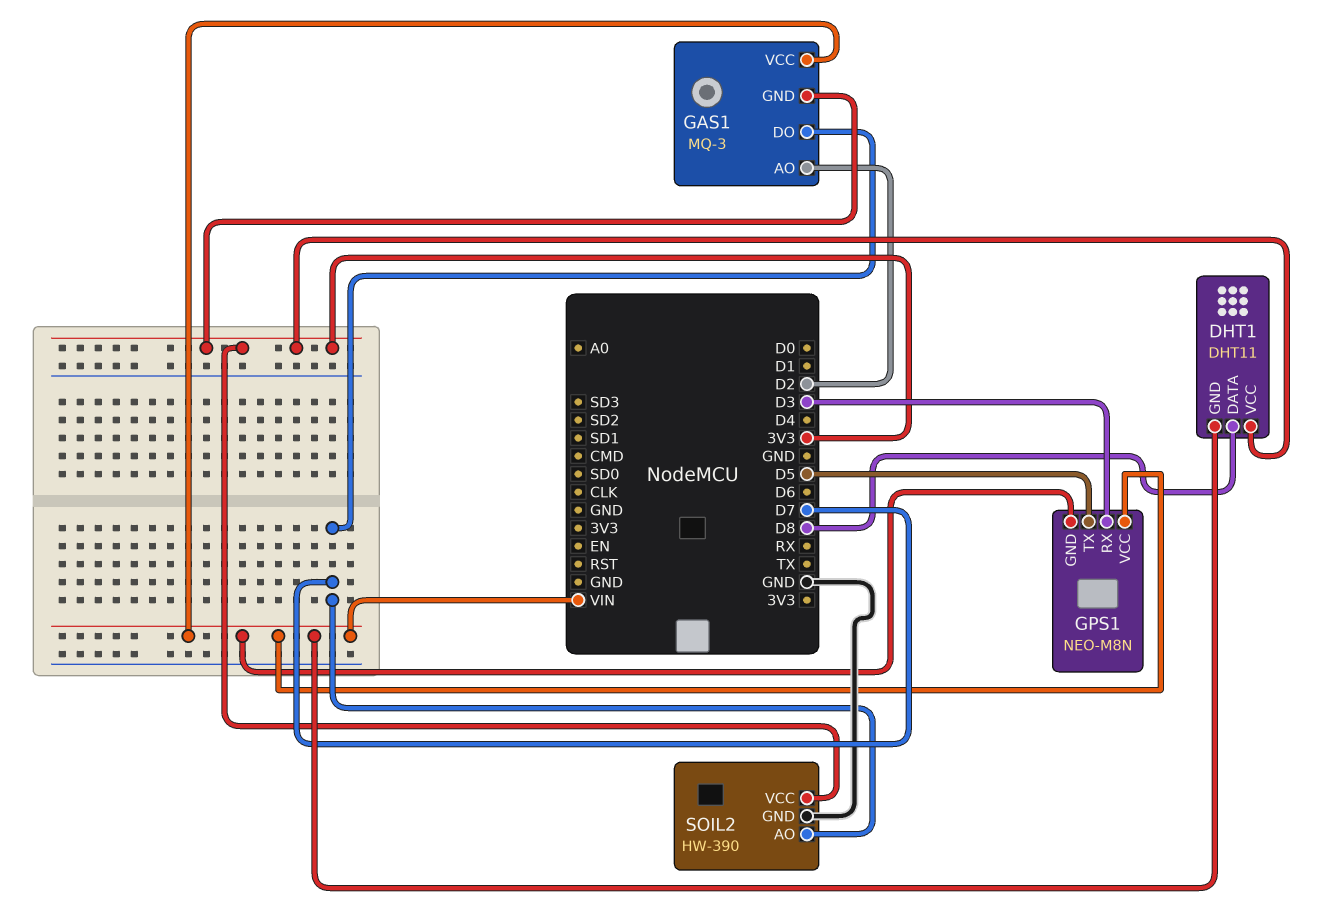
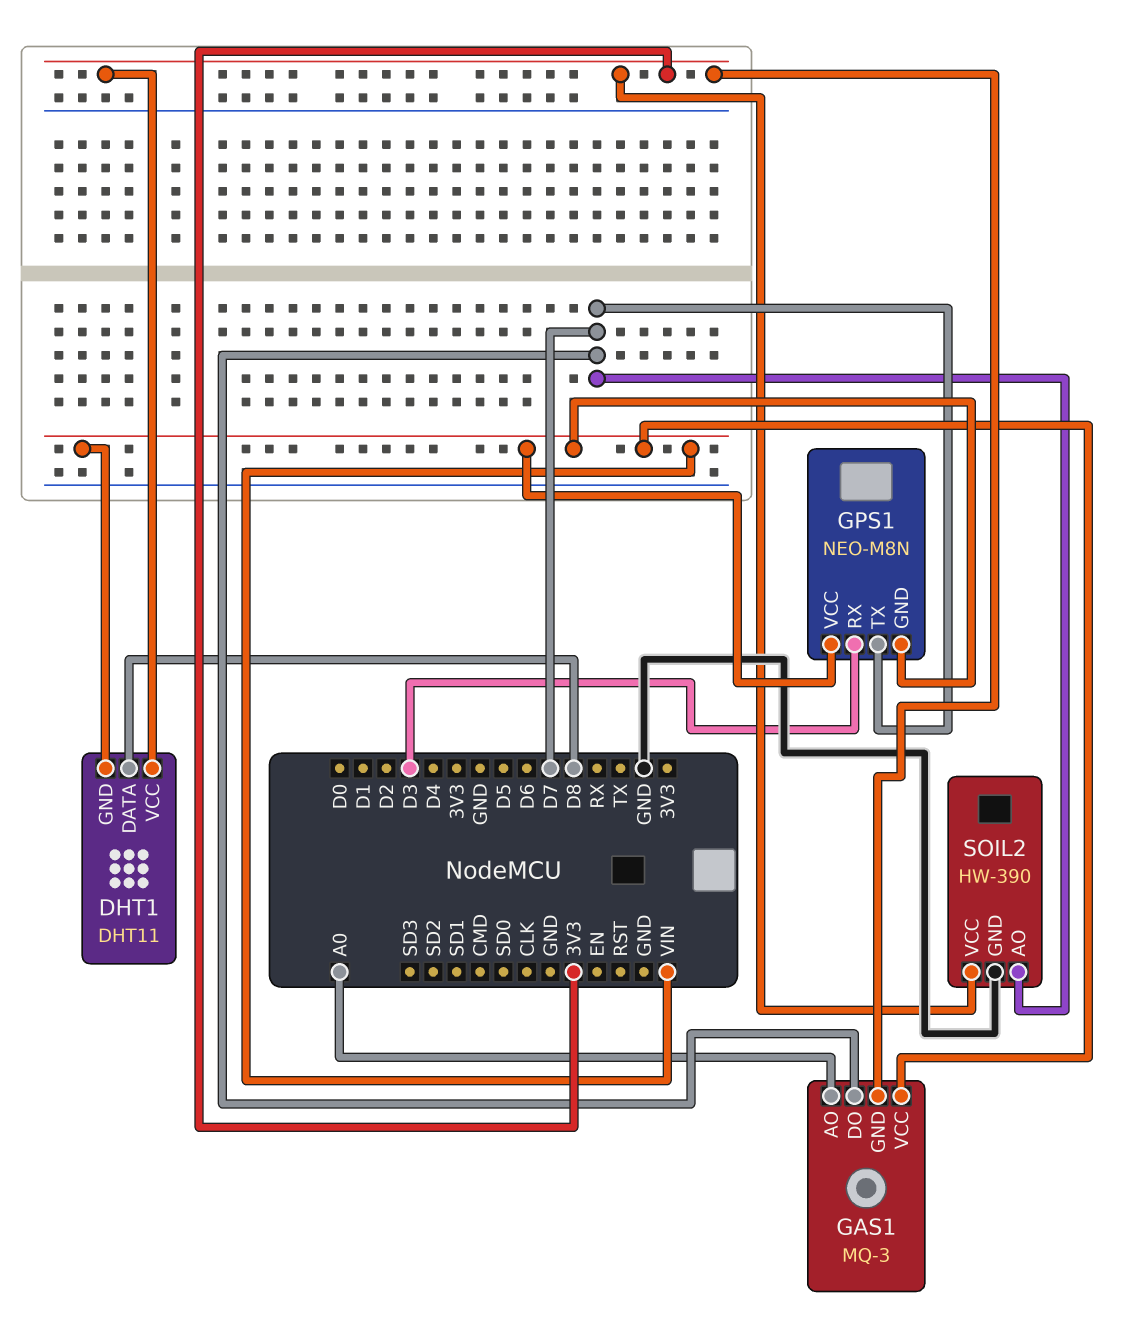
GAS1 pin AO: D2 -> A0
GPS1 pin TX: D5 -> D7

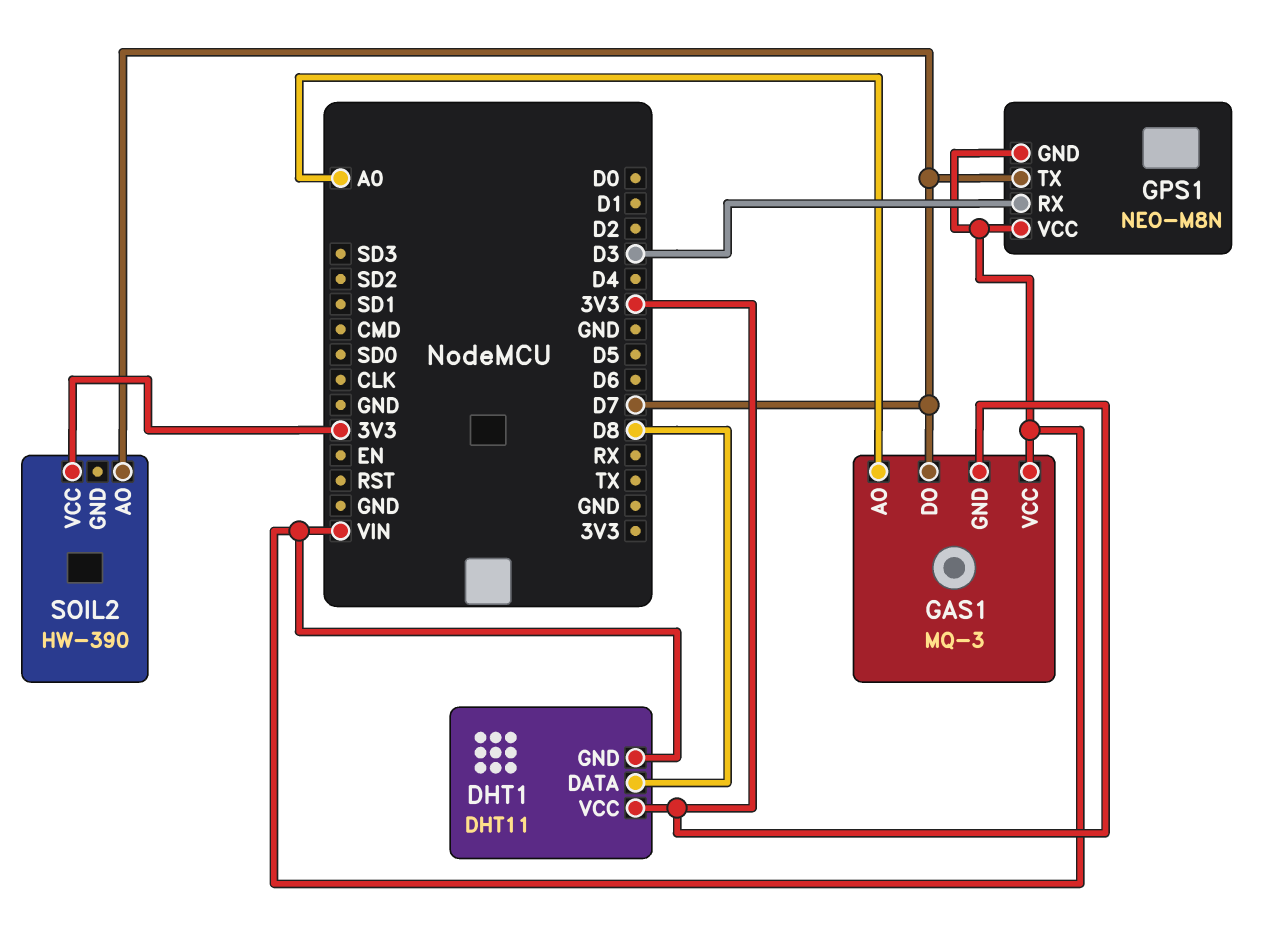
SOIL2 pin GND: GND -> none

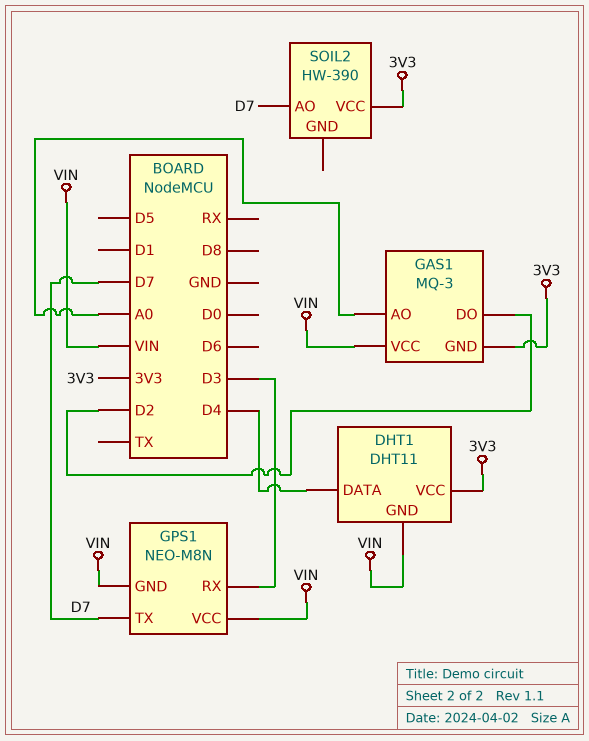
DHT1 pin DATA: D8 -> D4
GAS1 pin DO: D7 -> D2

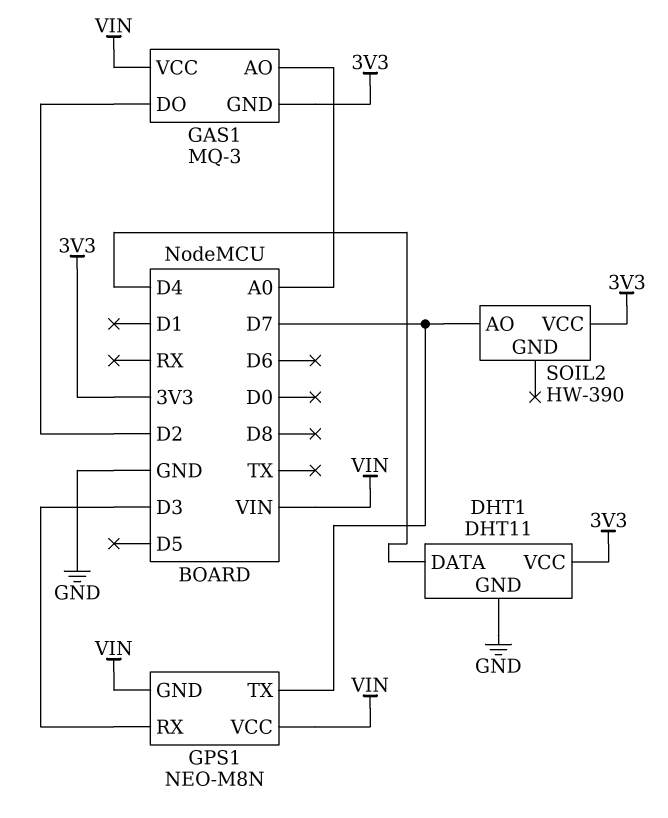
DHT1 pin GND: VIN -> GND

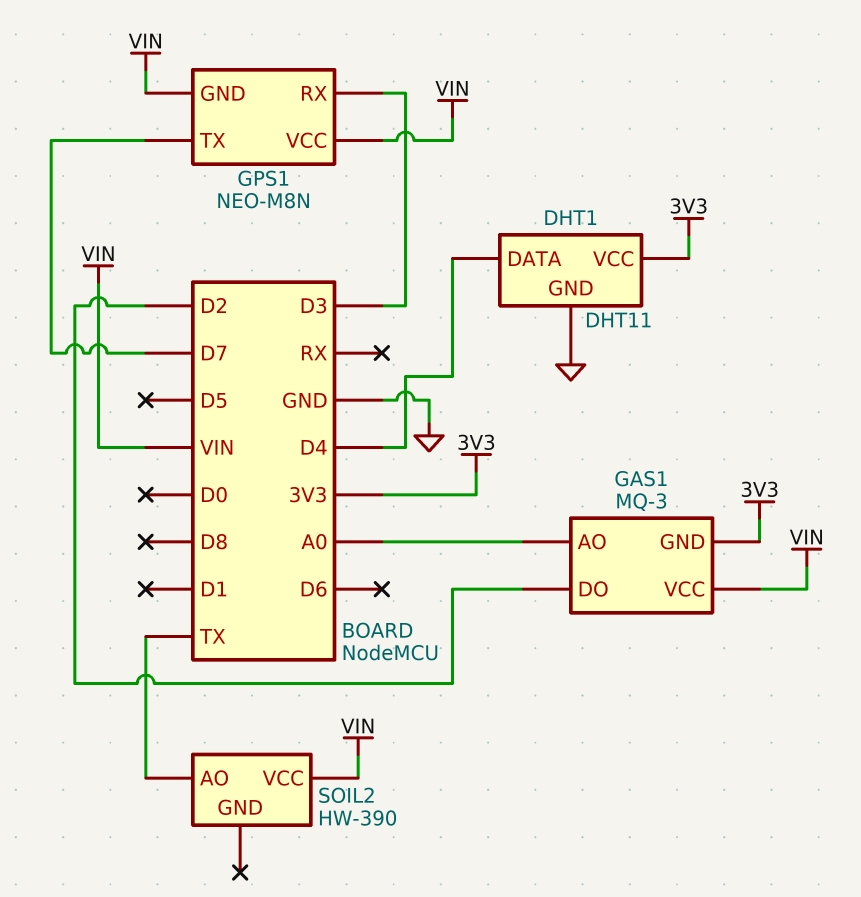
SOIL2 pin AO: D7 -> TX
SOIL2 pin VCC: 3V3 -> VIN

